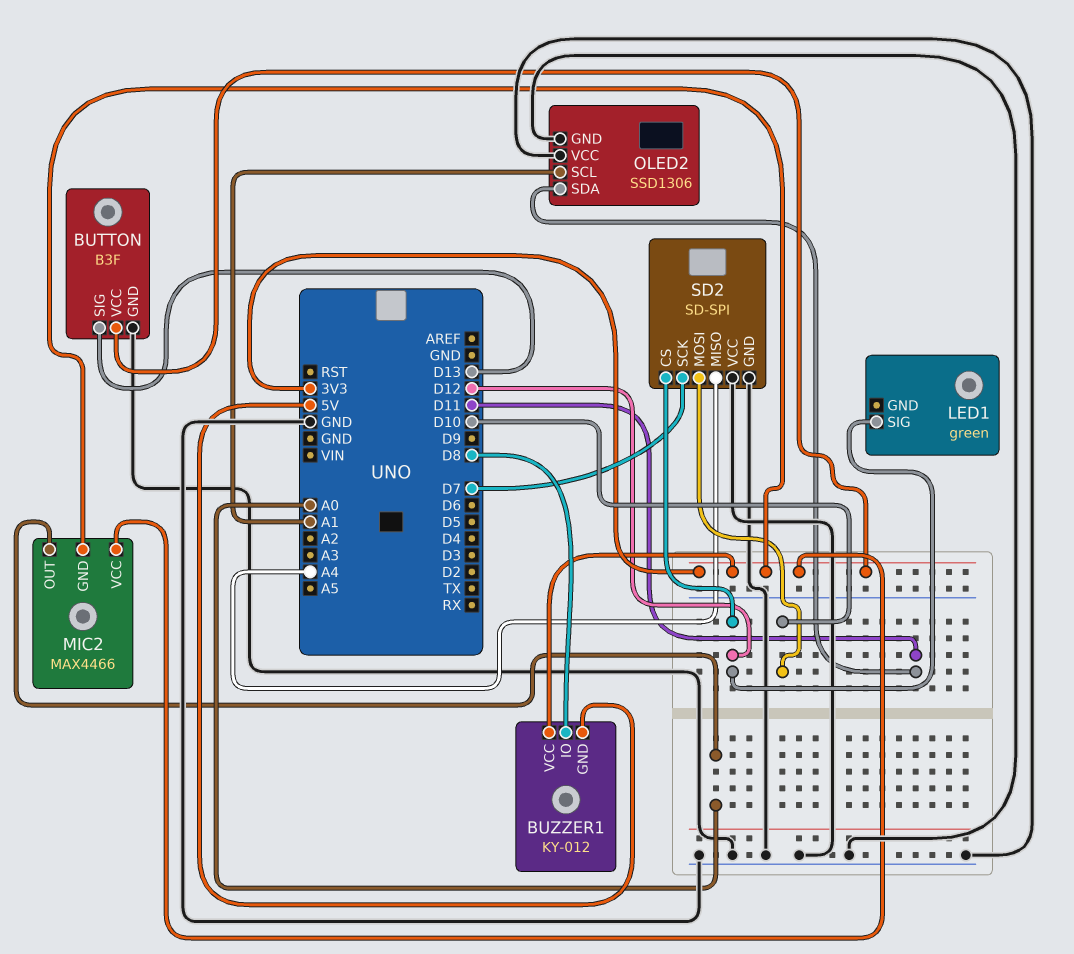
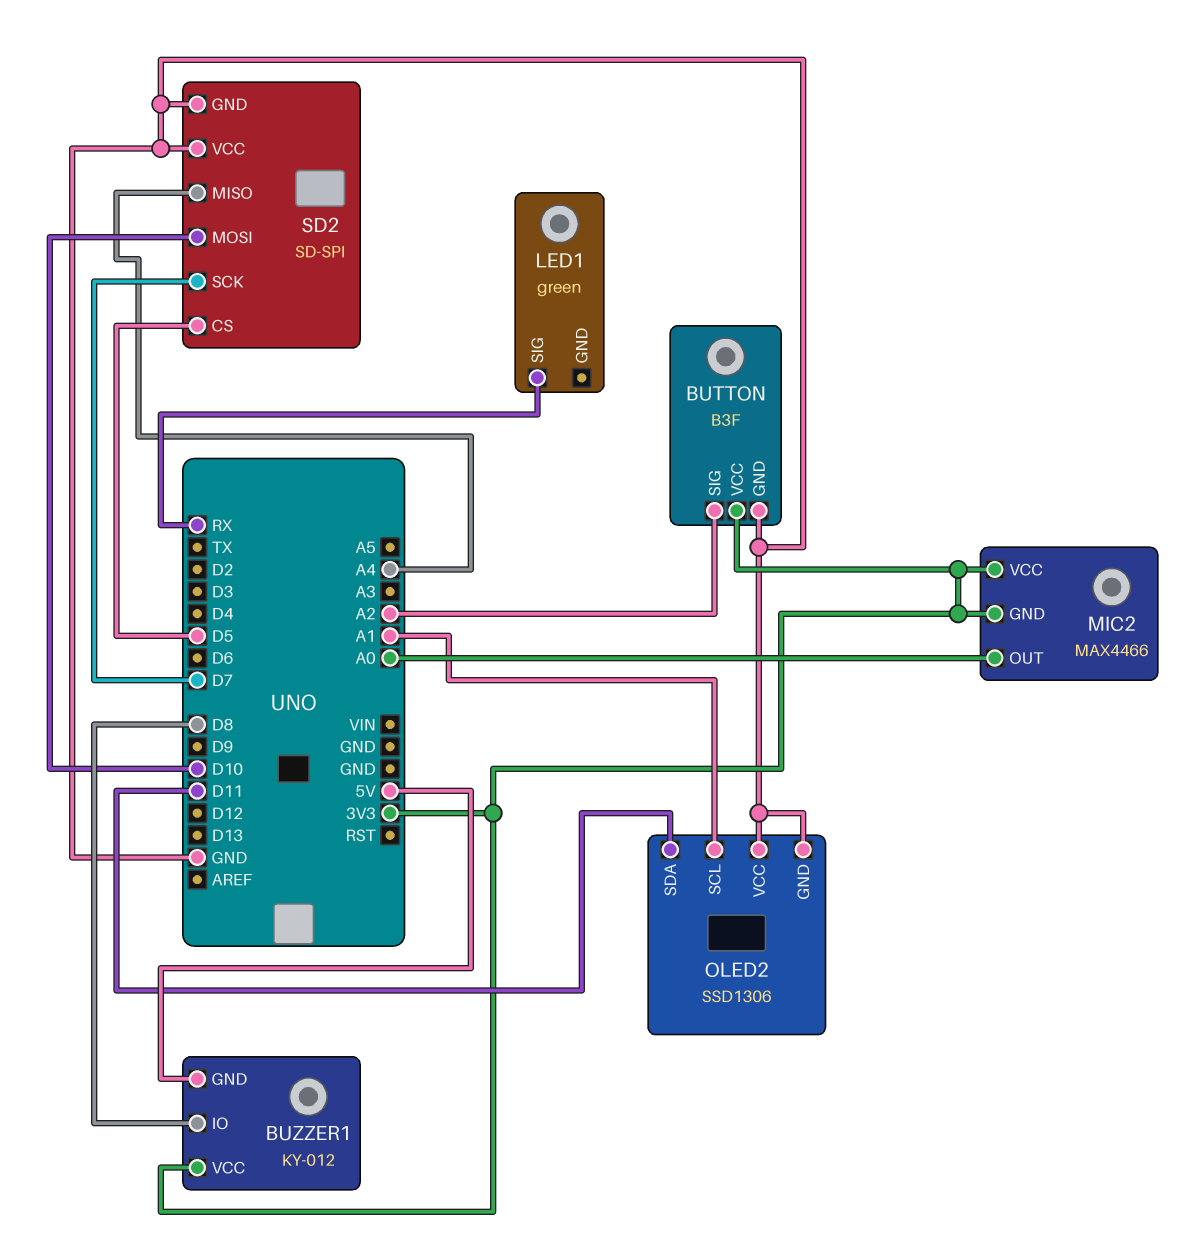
BUTTON pin SIG: D13 -> A2
LED1 pin SIG: D12 -> RX
SD2 pin CS: D12 -> D5

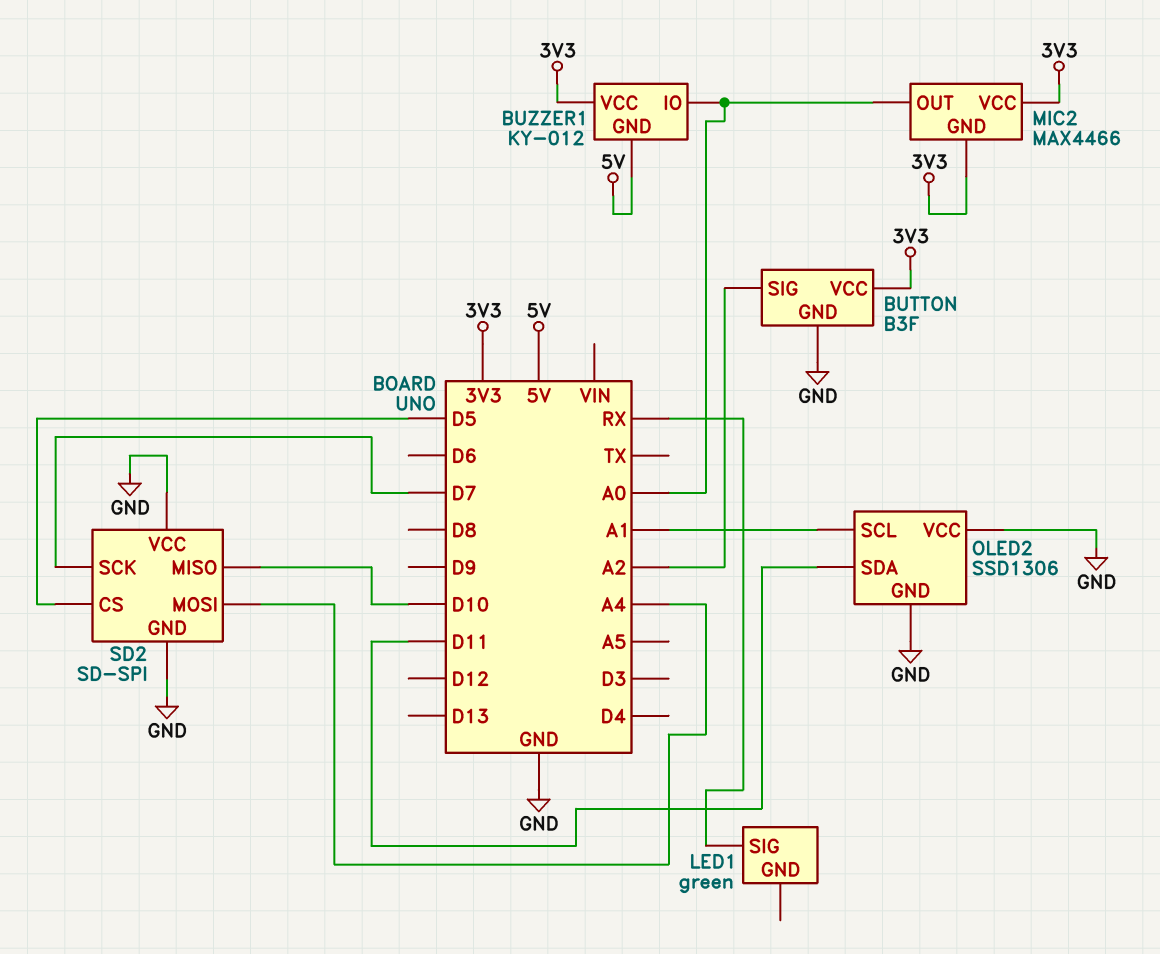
BUZZER1 pin IO: D8 -> A0
SD2 pin MISO: A4 -> D10
SD2 pin MOSI: D10 -> A4

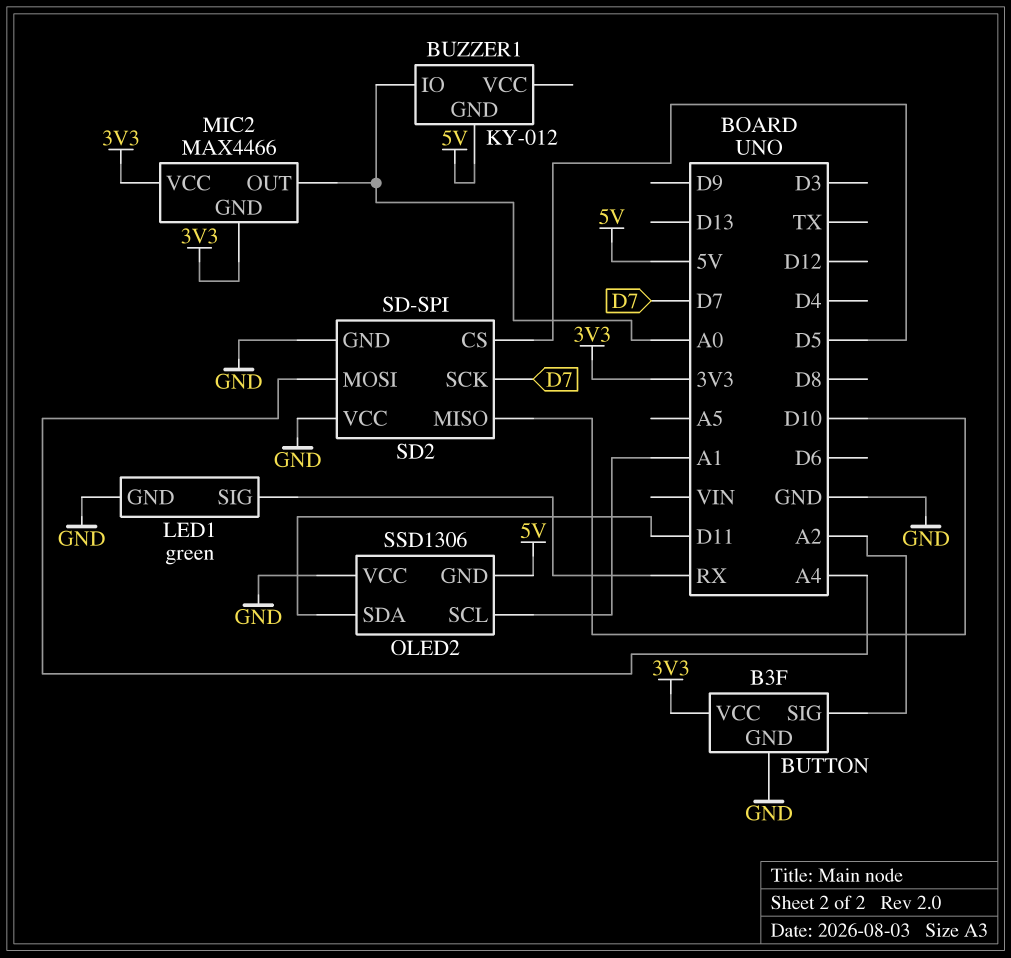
BUZZER1 pin VCC: 3V3 -> none
LED1 pin GND: none -> GND
OLED2 pin GND: GND -> 5V

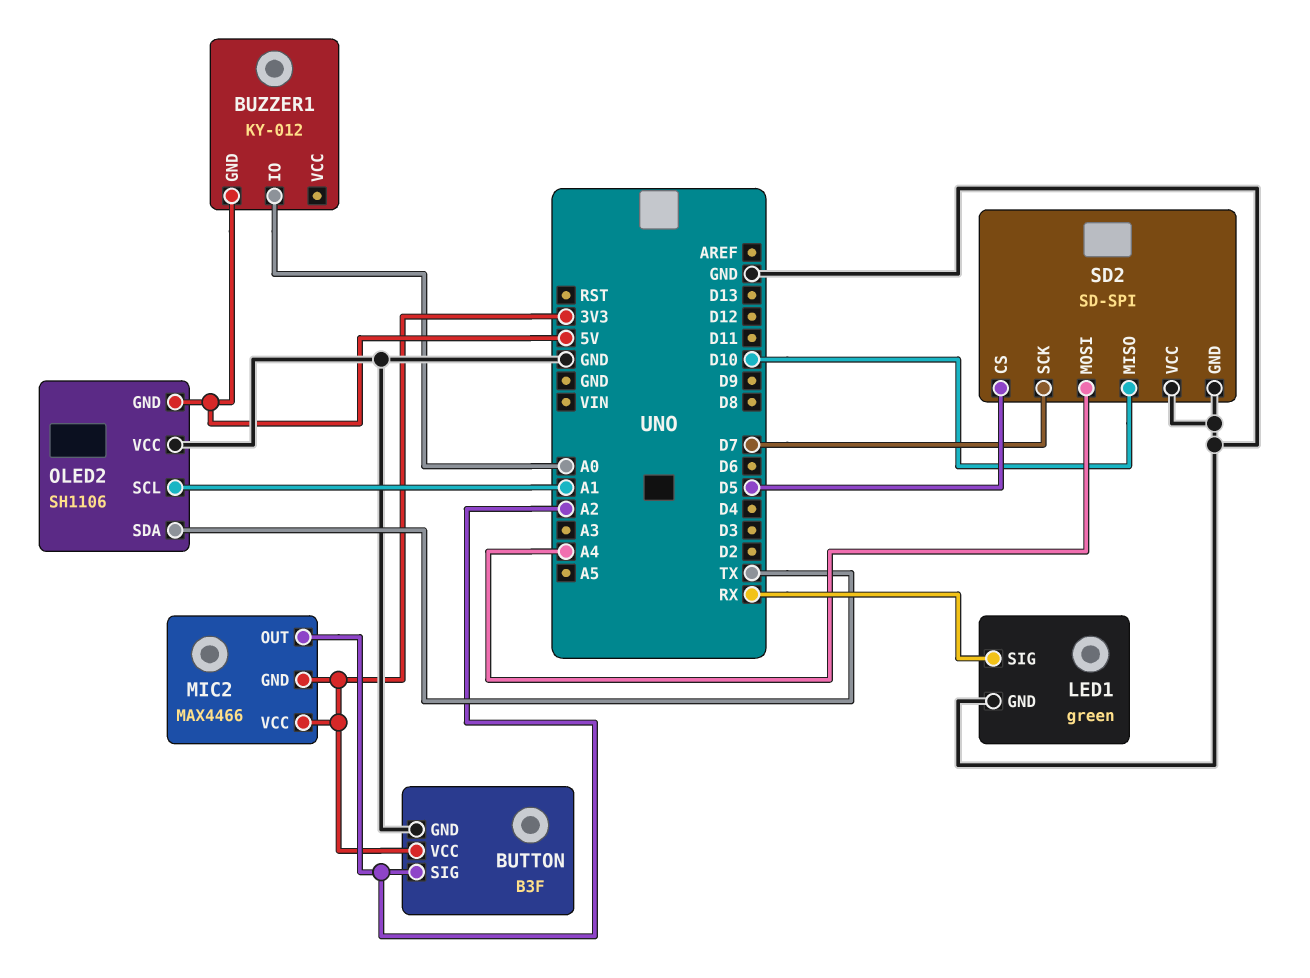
MIC2 pin OUT: A0 -> A2
OLED2: SSD1306 -> SH1106
OLED2 pin SDA: D11 -> TX

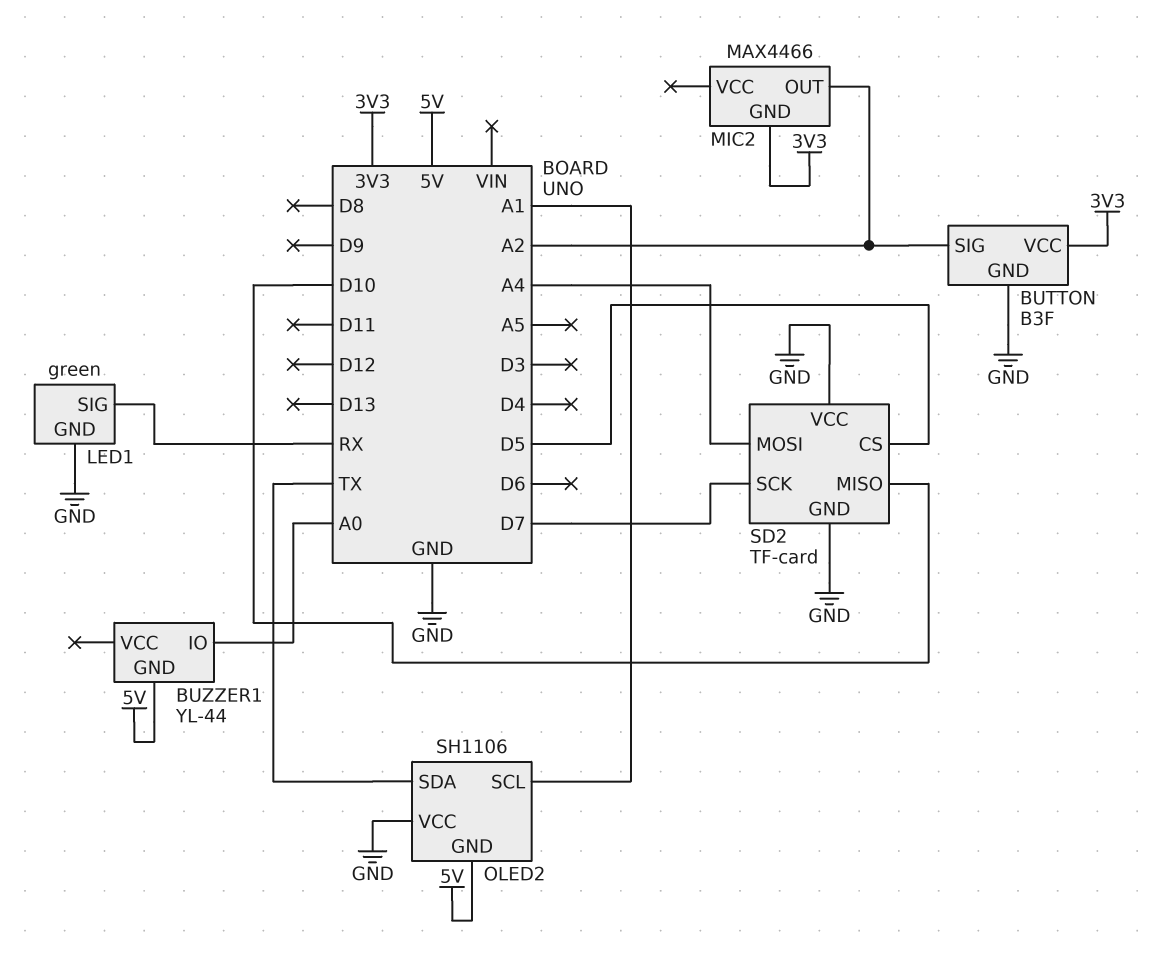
BUZZER1: KY-012 -> YL-44
MIC2 pin VCC: 3V3 -> none
SD2: SD-SPI -> TF-card

